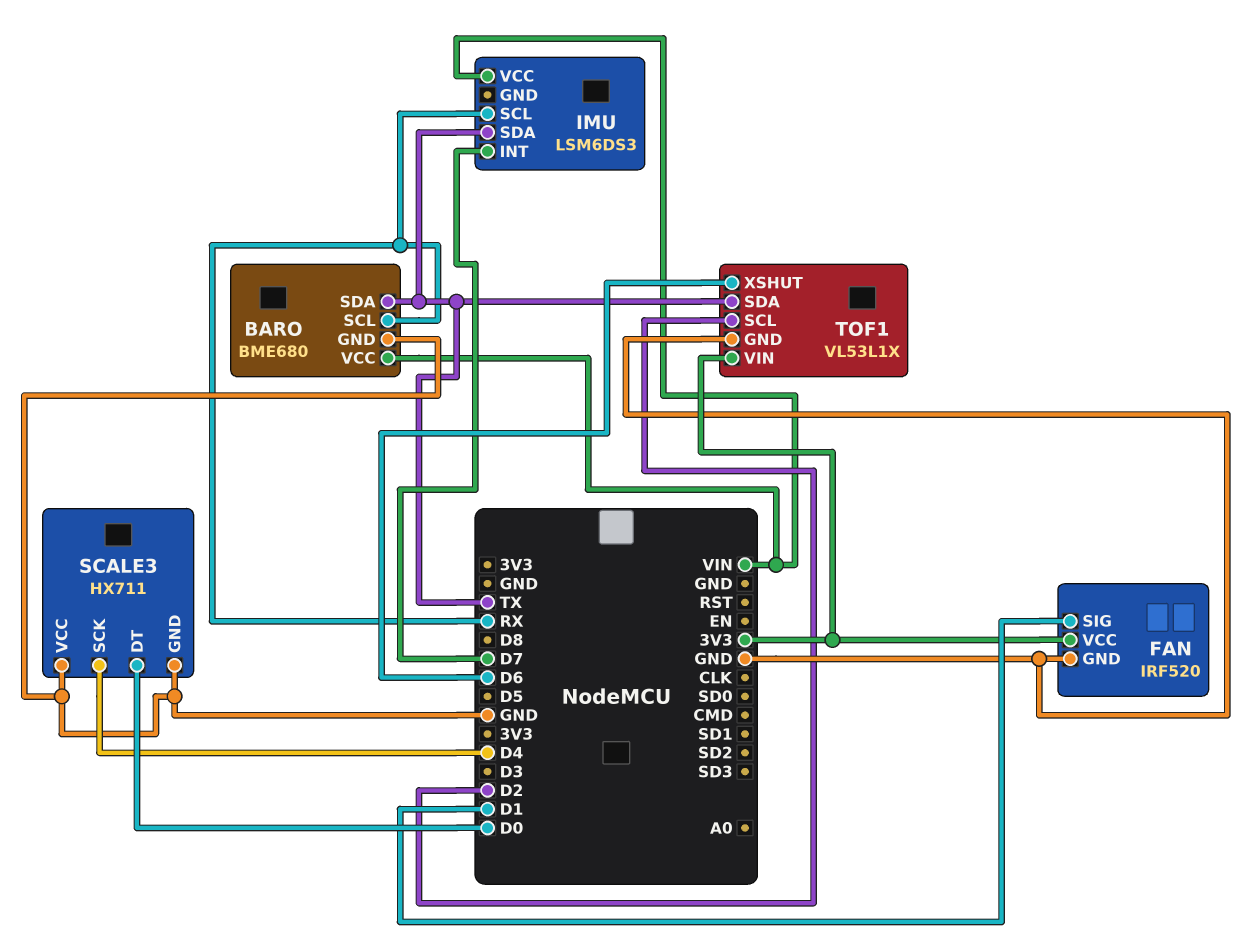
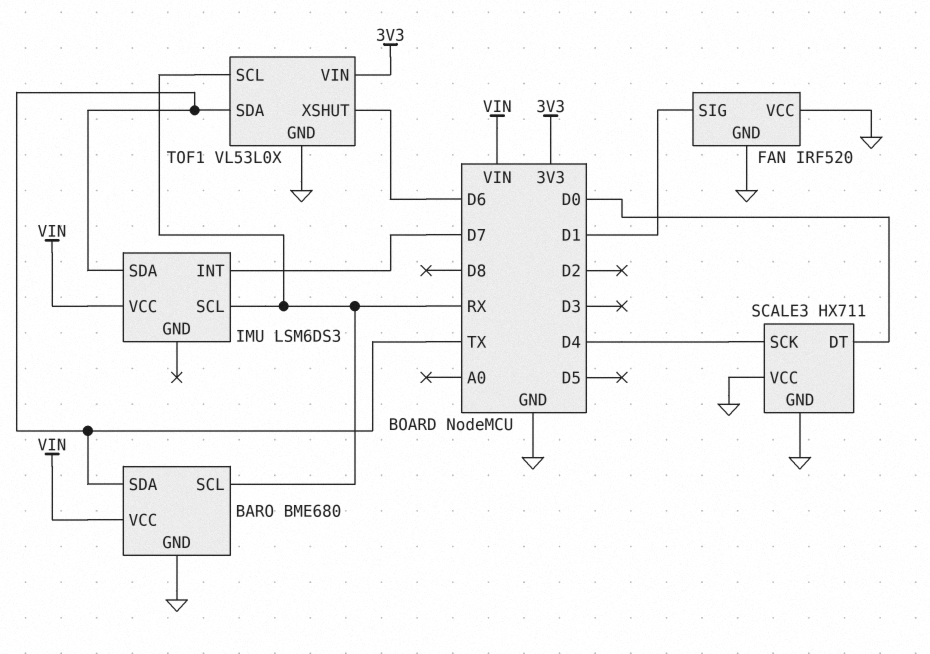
FAN pin VCC: 3V3 -> GND
TOF1: VL53L1X -> VL53L0X
TOF1 pin SCL: D2 -> RX

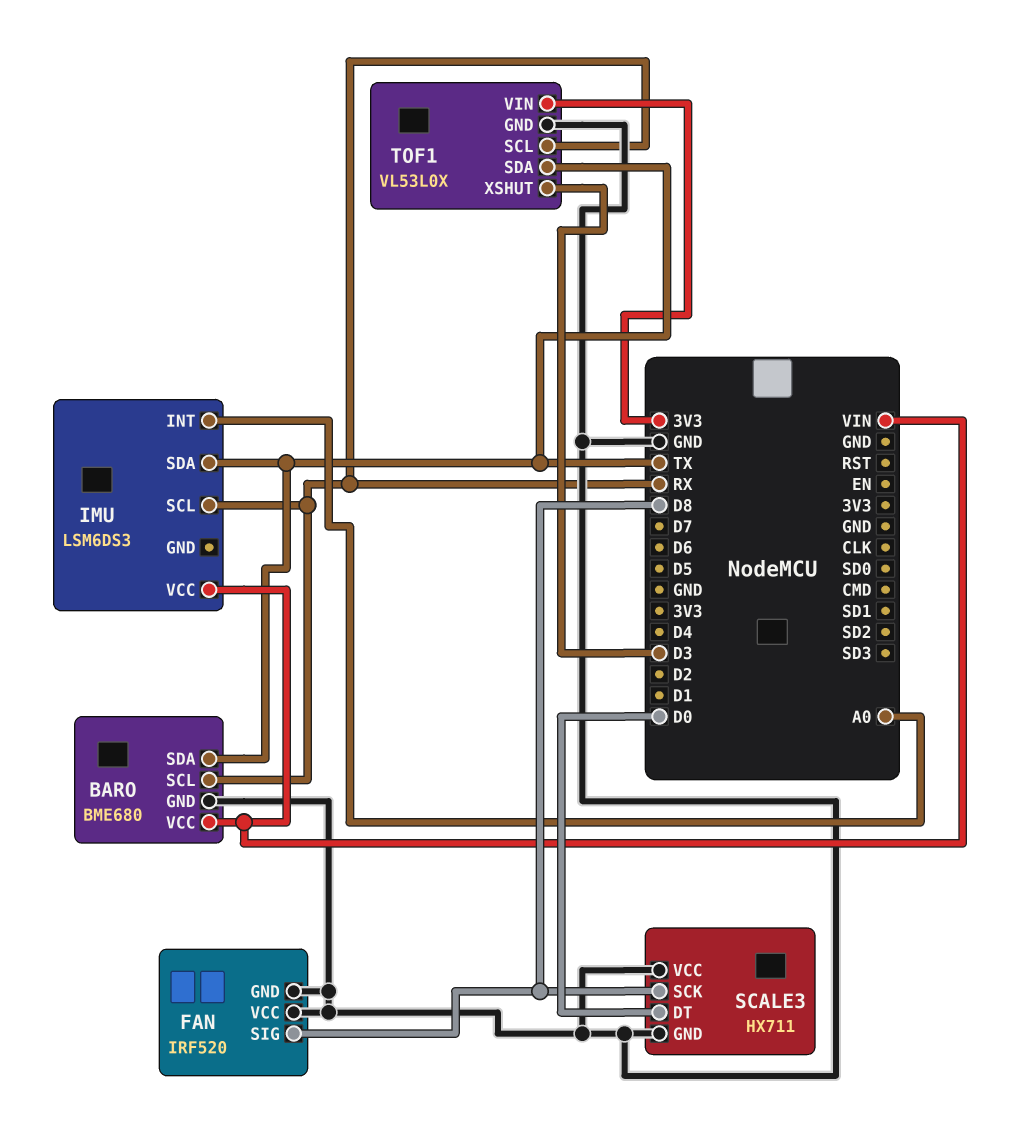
FAN pin SIG: D1 -> D8
IMU pin INT: D7 -> A0
SCALE3 pin SCK: D4 -> D8
TOF1 pin XSHUT: D6 -> D3

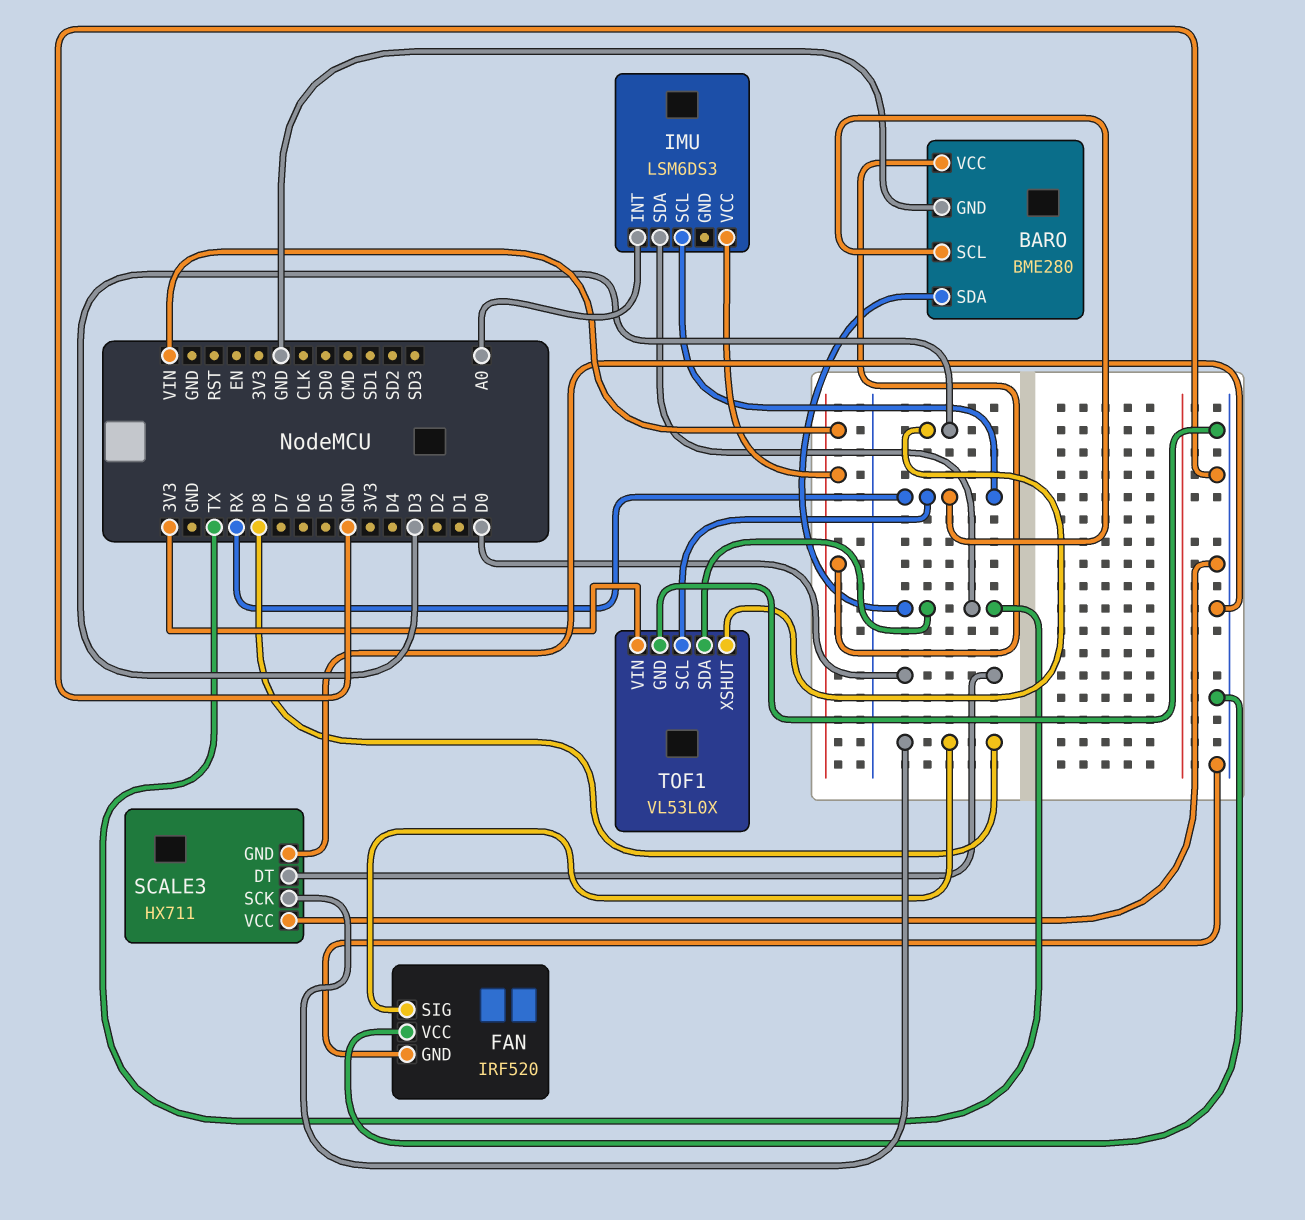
BARO: BME680 -> BME280

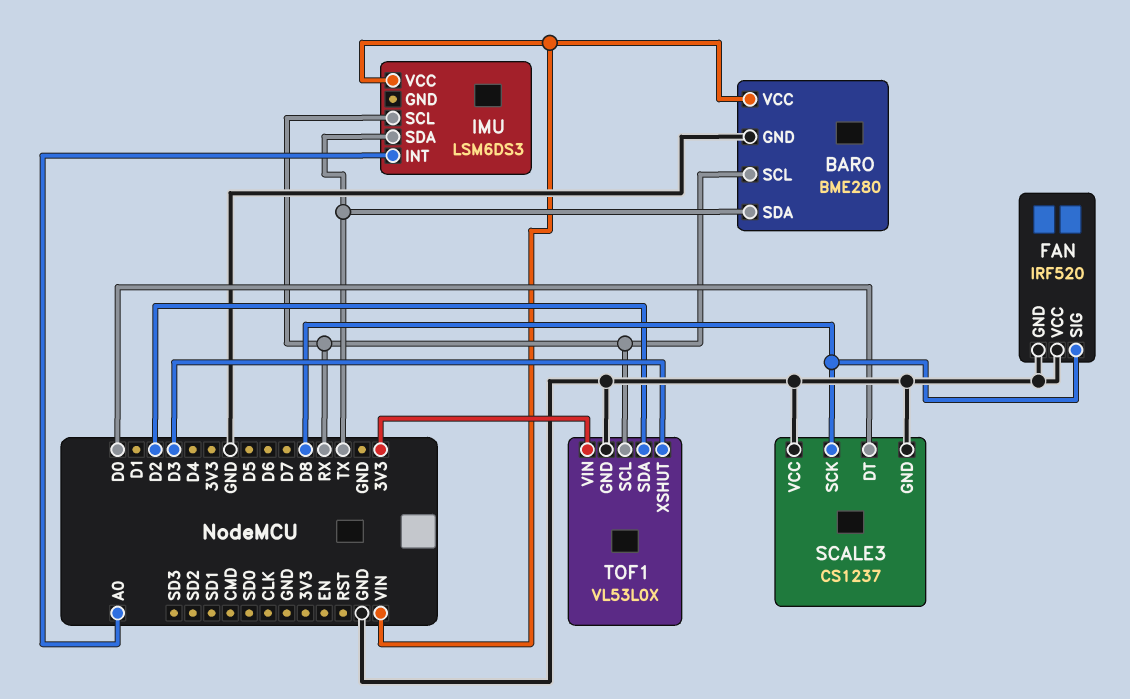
SCALE3: HX711 -> CS1237
TOF1 pin SDA: TX -> D2

